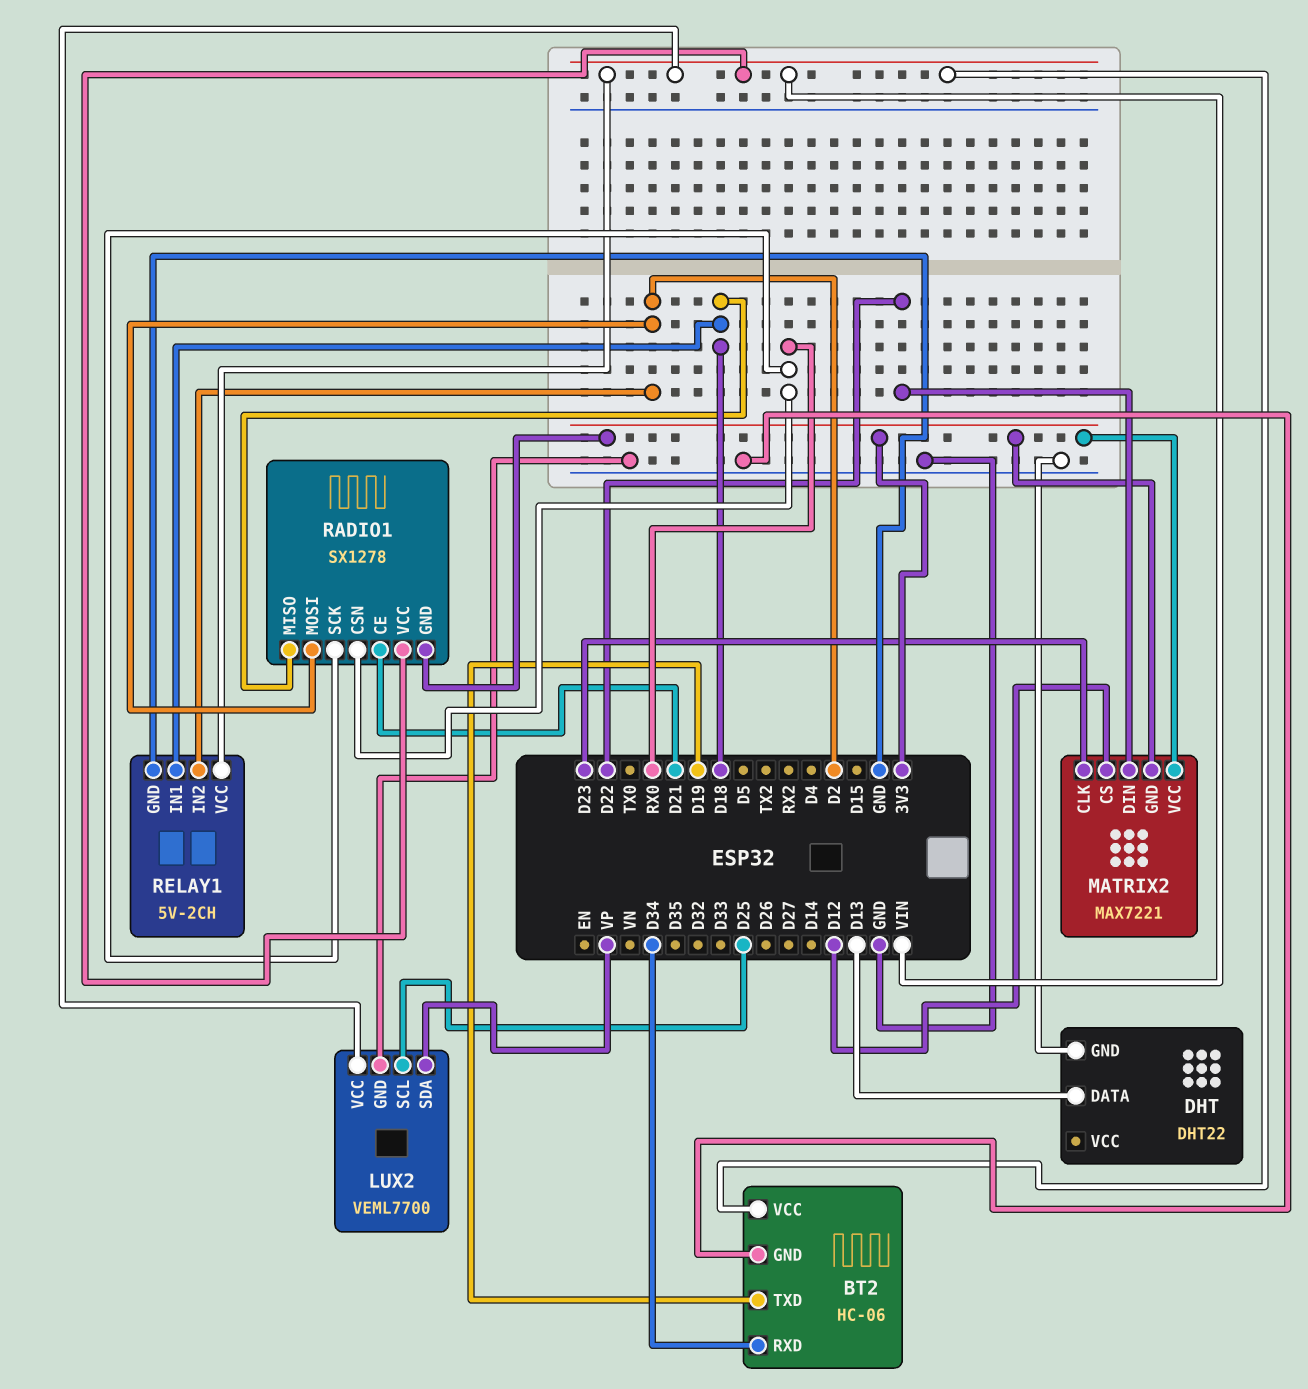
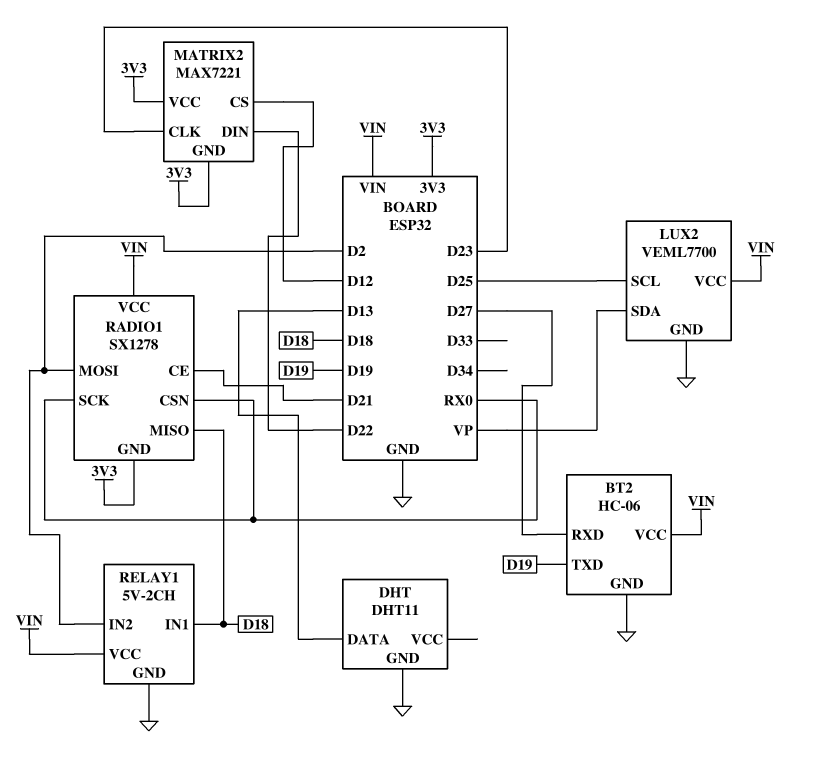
BT2 pin RXD: D34 -> D27
DHT: DHT22 -> DHT11

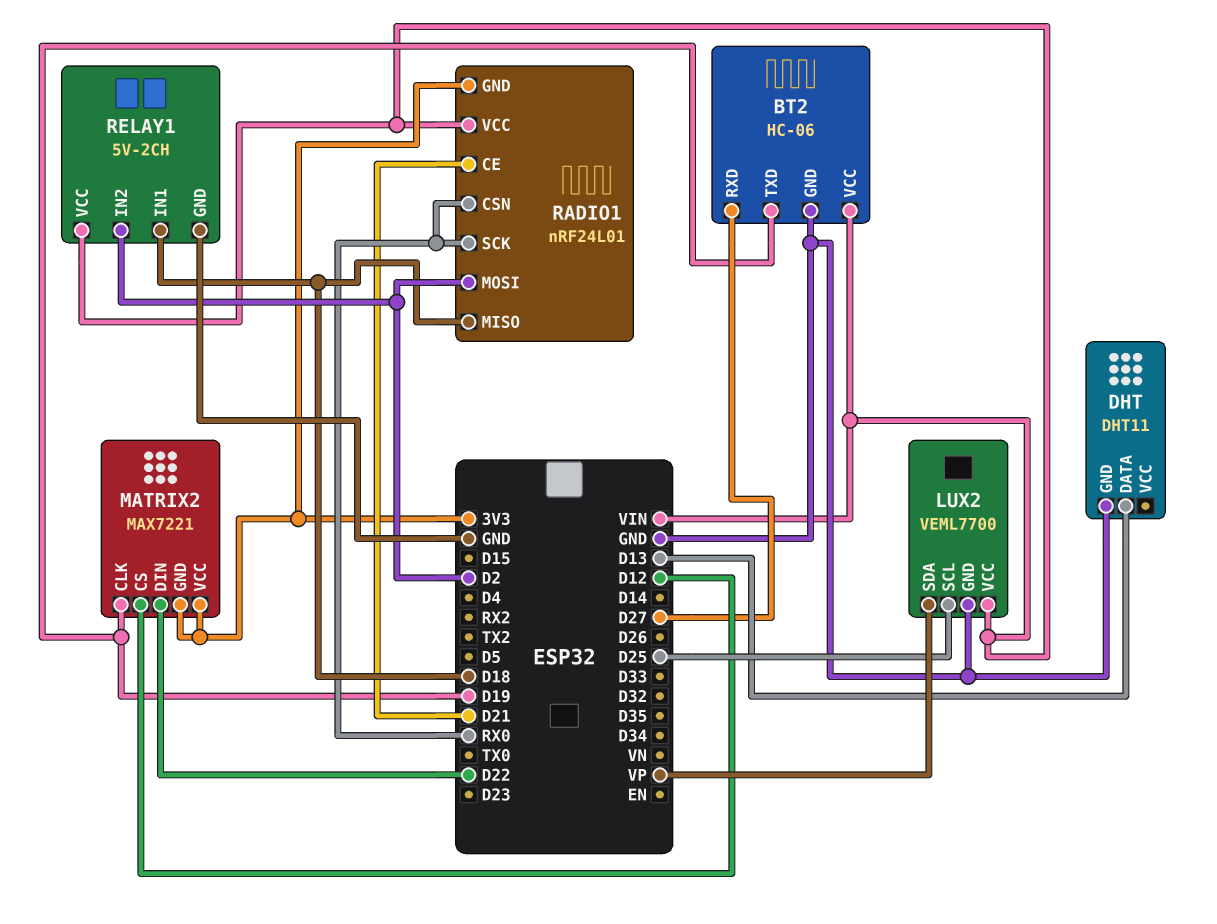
MATRIX2 pin CLK: D23 -> D19
RADIO1: SX1278 -> nRF24L01

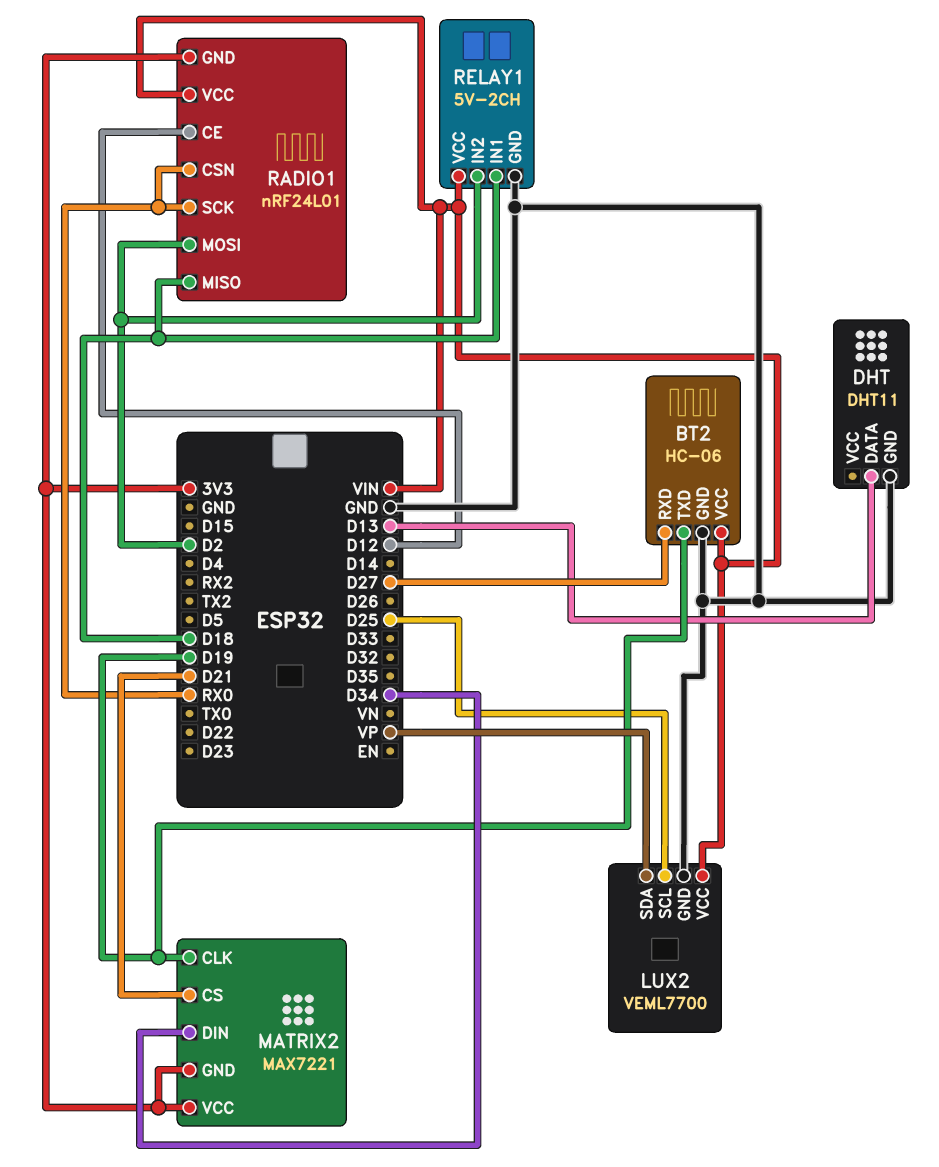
MATRIX2 pin CS: D12 -> D21
MATRIX2 pin DIN: D22 -> D34
RADIO1 pin CE: D21 -> D12

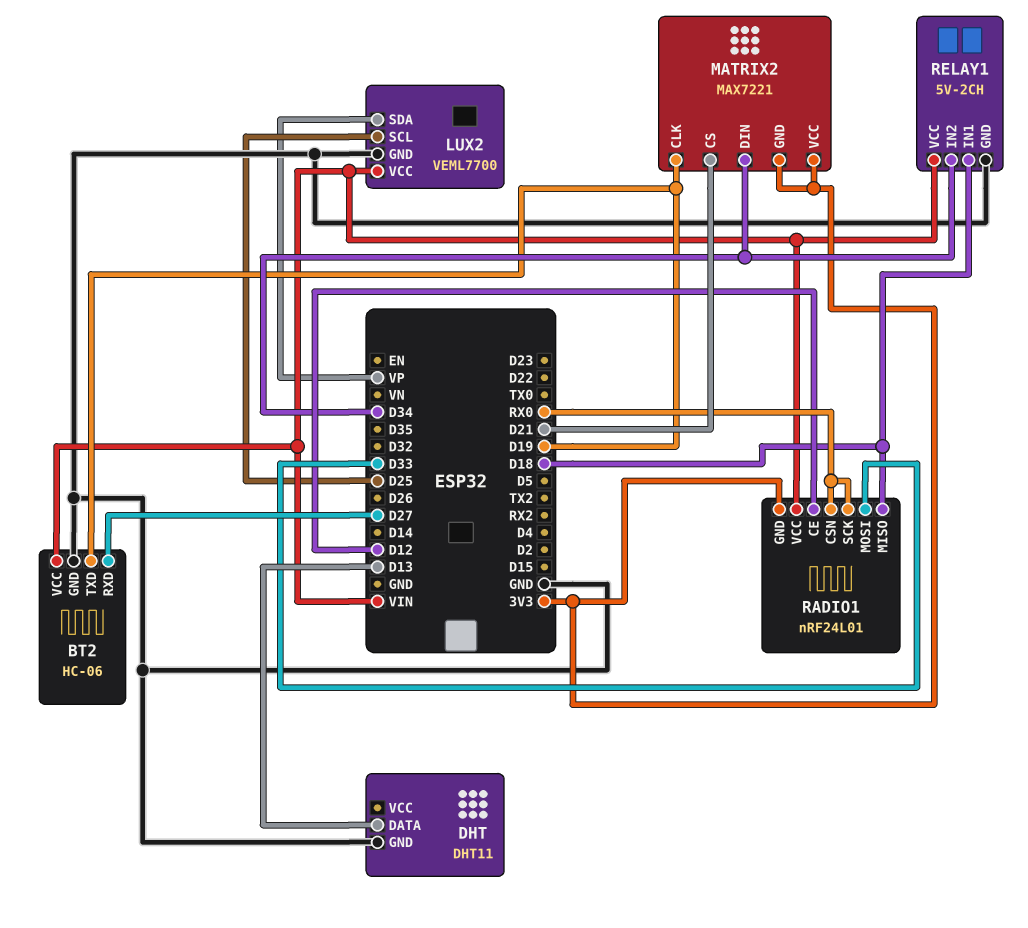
RADIO1 pin MOSI: D2 -> D33
RELAY1 pin IN2: D2 -> D34

